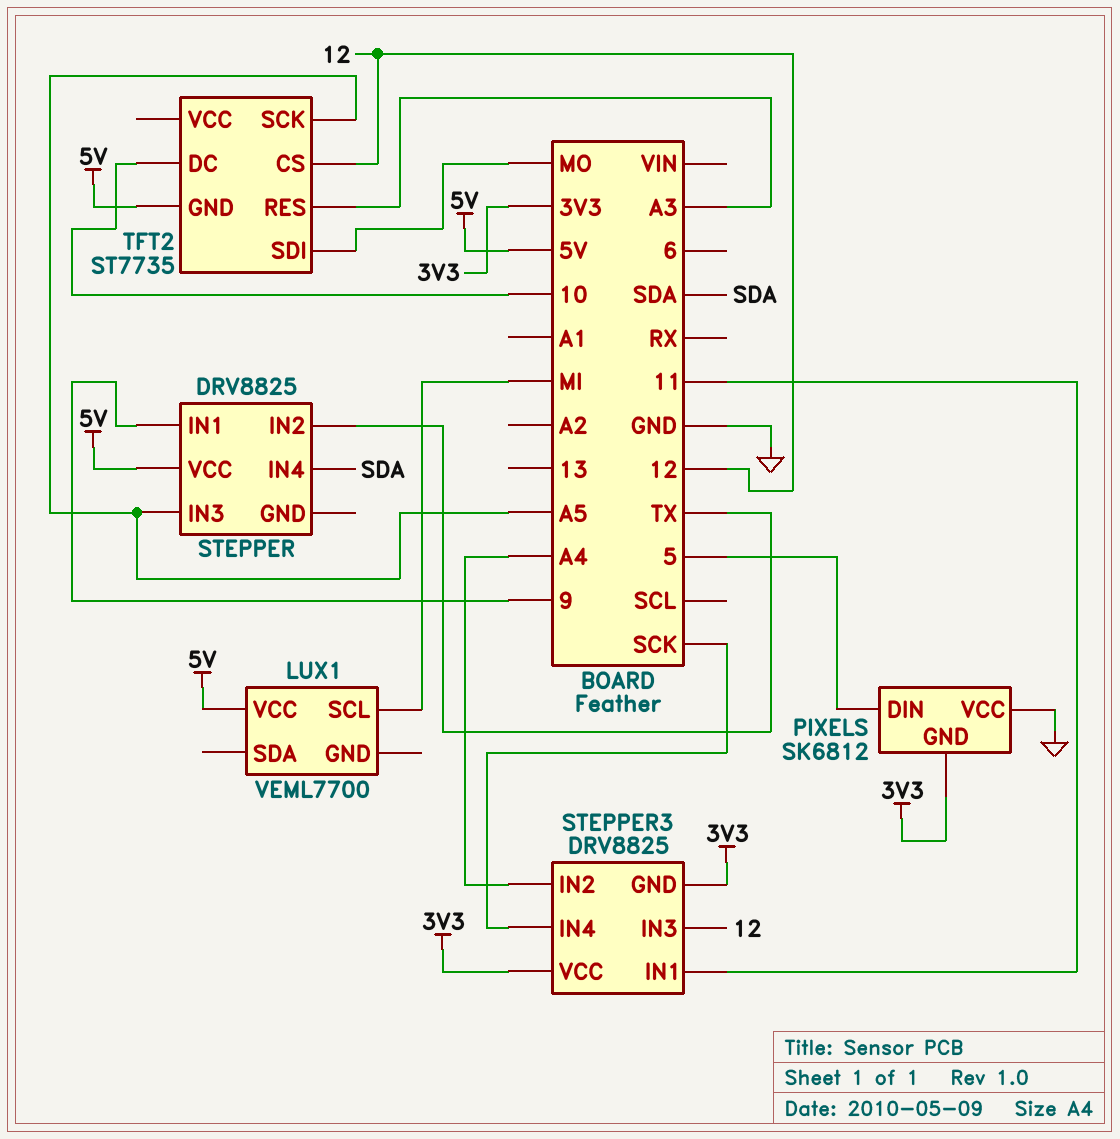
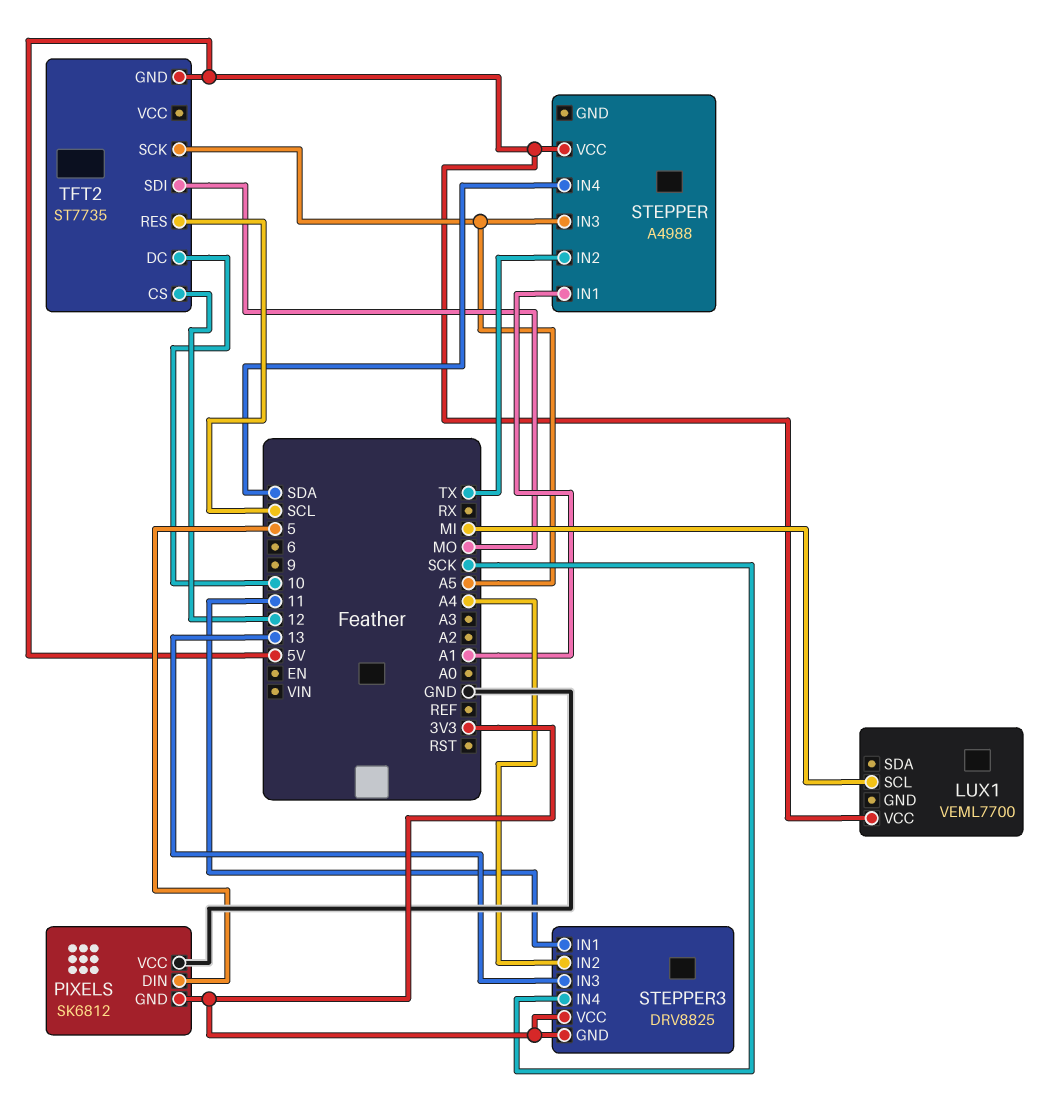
STEPPER: DRV8825 -> A4988
STEPPER pin IN1: 9 -> A1
STEPPER3 pin IN3: 12 -> 13
TFT2 pin RES: A3 -> SCL

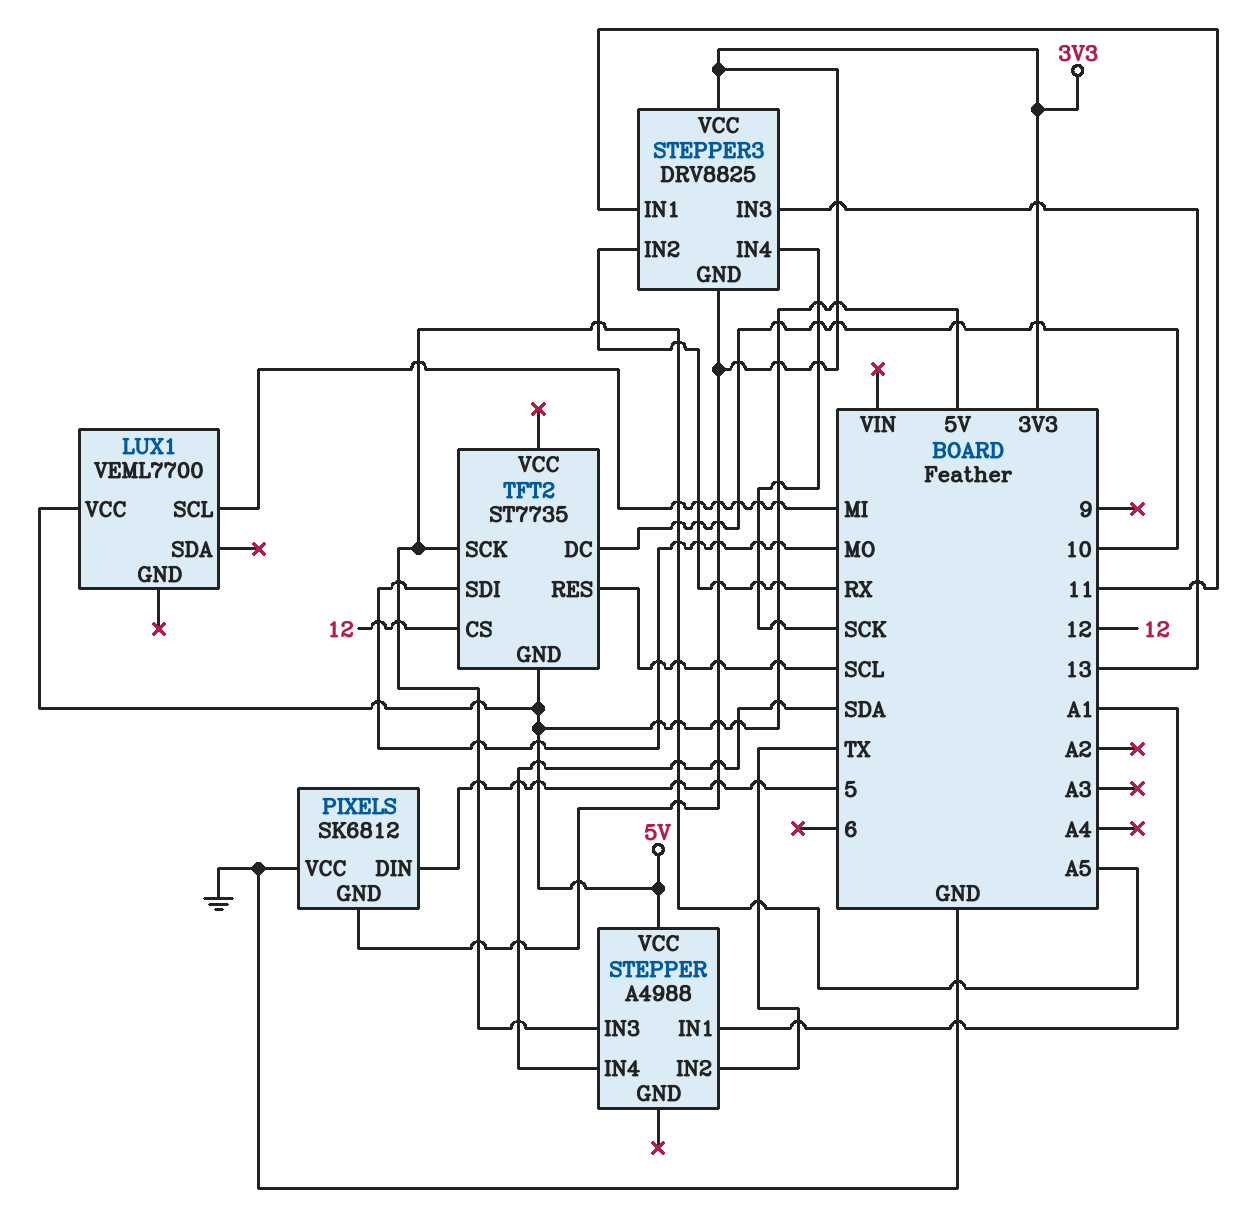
STEPPER3 pin IN2: A4 -> RX

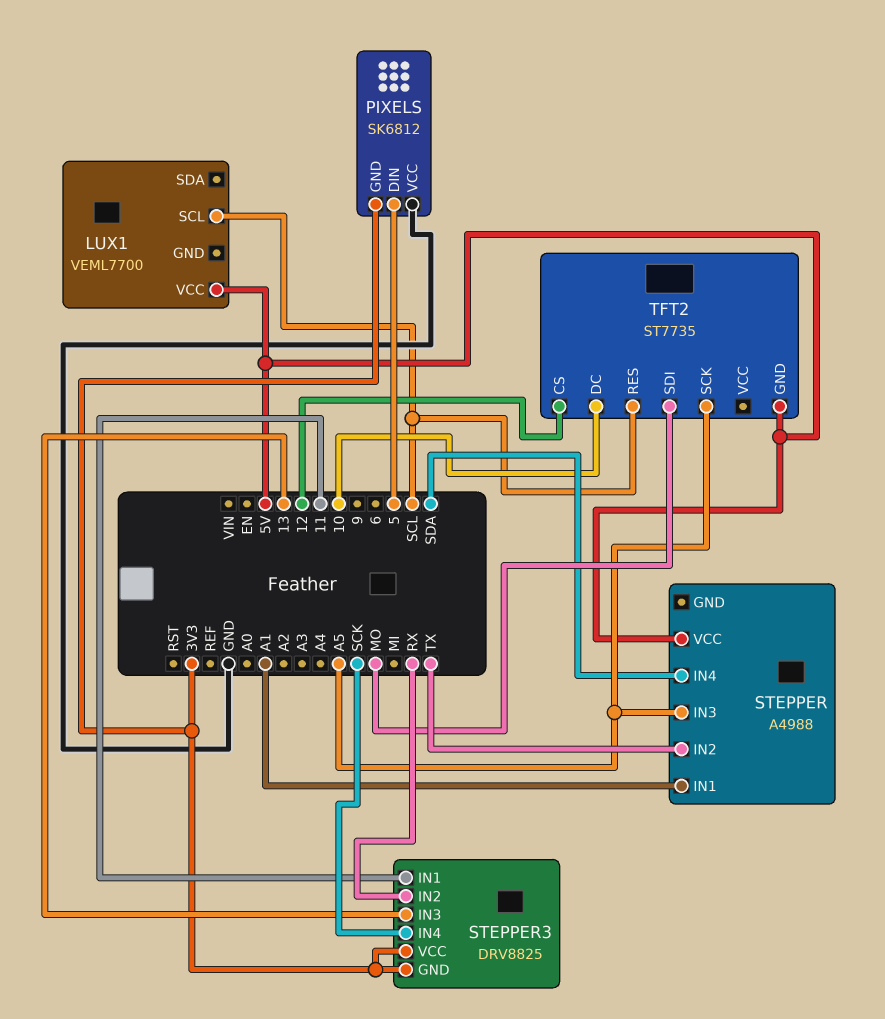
LUX1 pin SCL: MI -> SCL

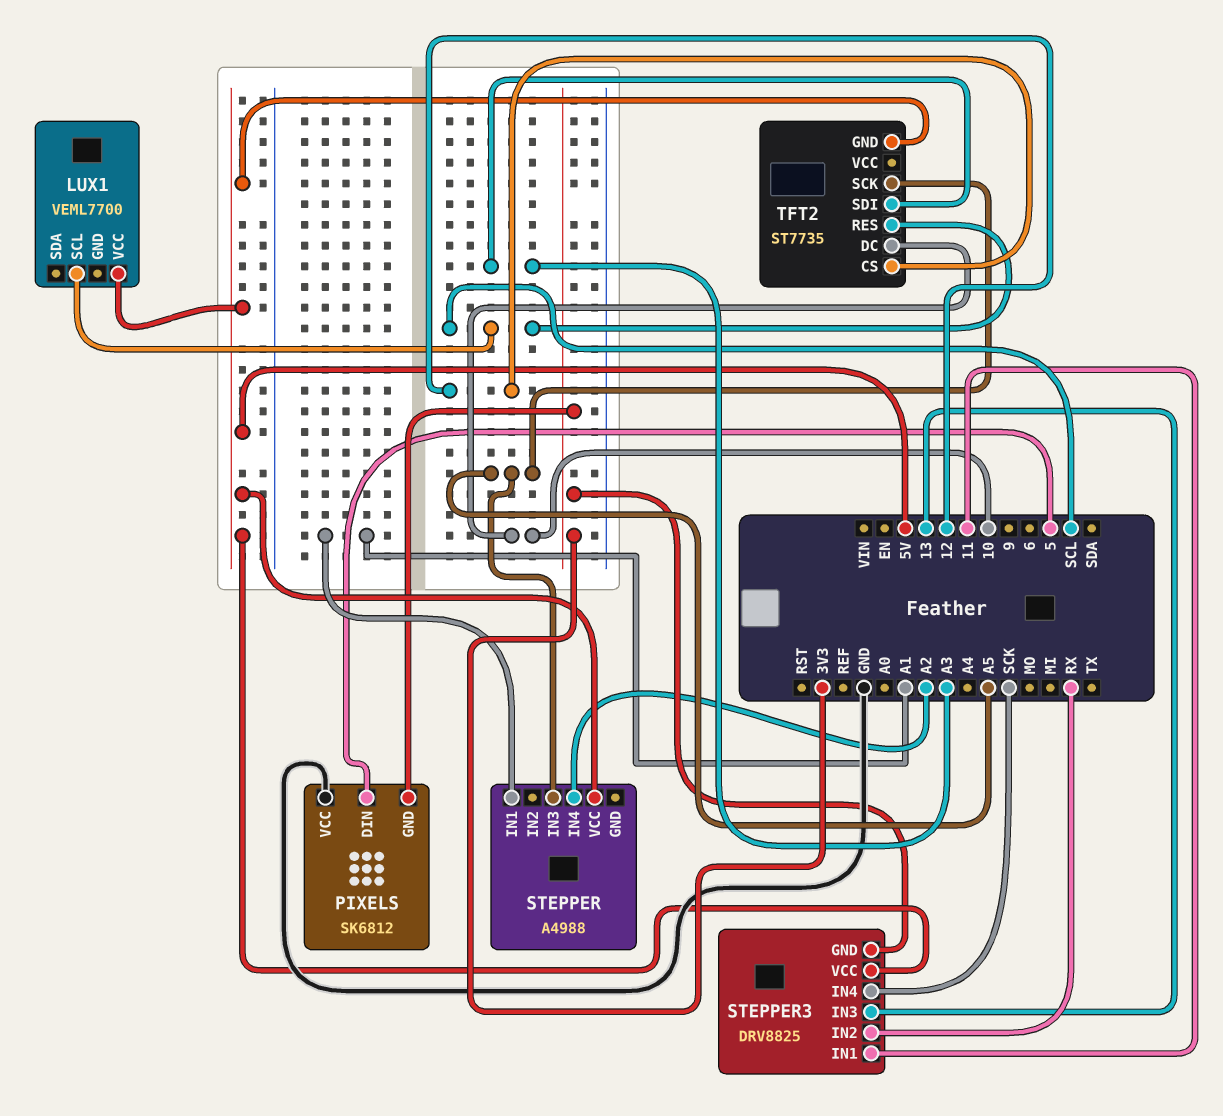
STEPPER pin IN2: TX -> none
STEPPER pin IN4: SDA -> A2
STEPPER3 pin VCC: 3V3 -> 5V
TFT2 pin SDI: MO -> A3

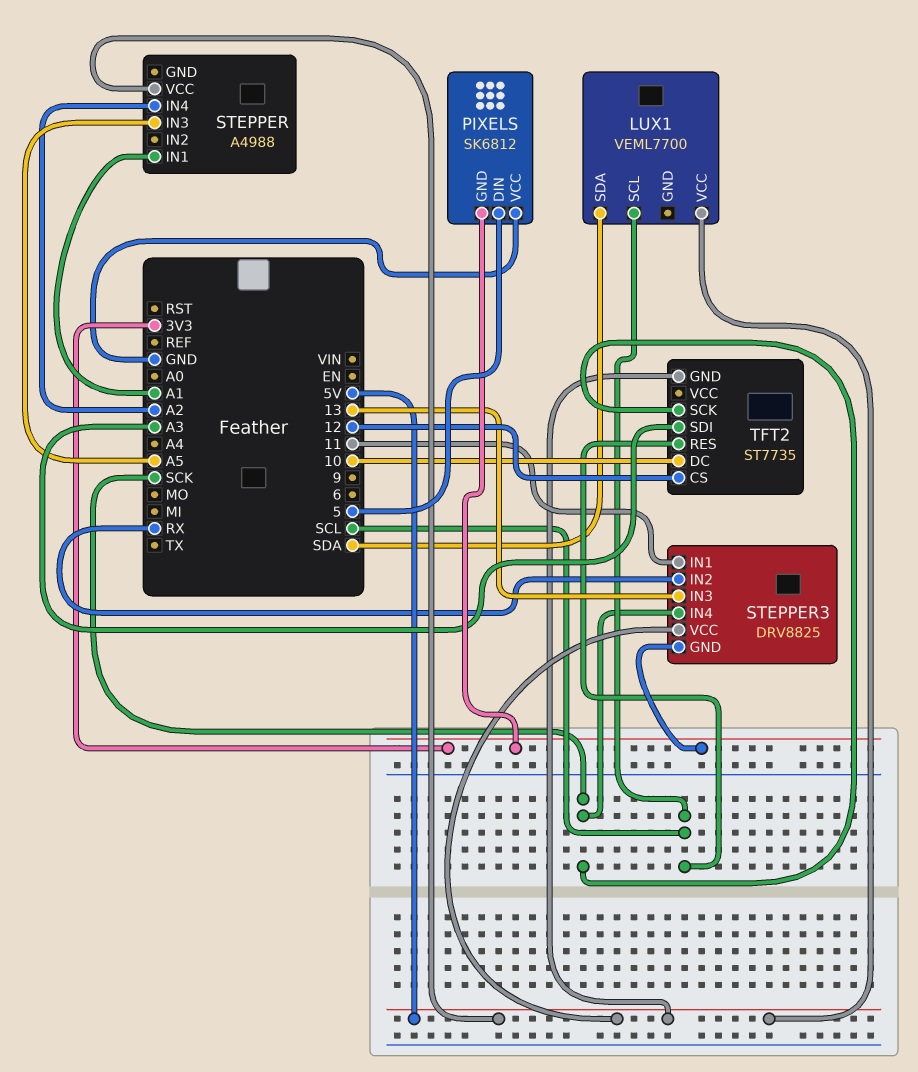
LUX1 pin SDA: none -> SDA
TFT2 pin SCK: A5 -> SCK

